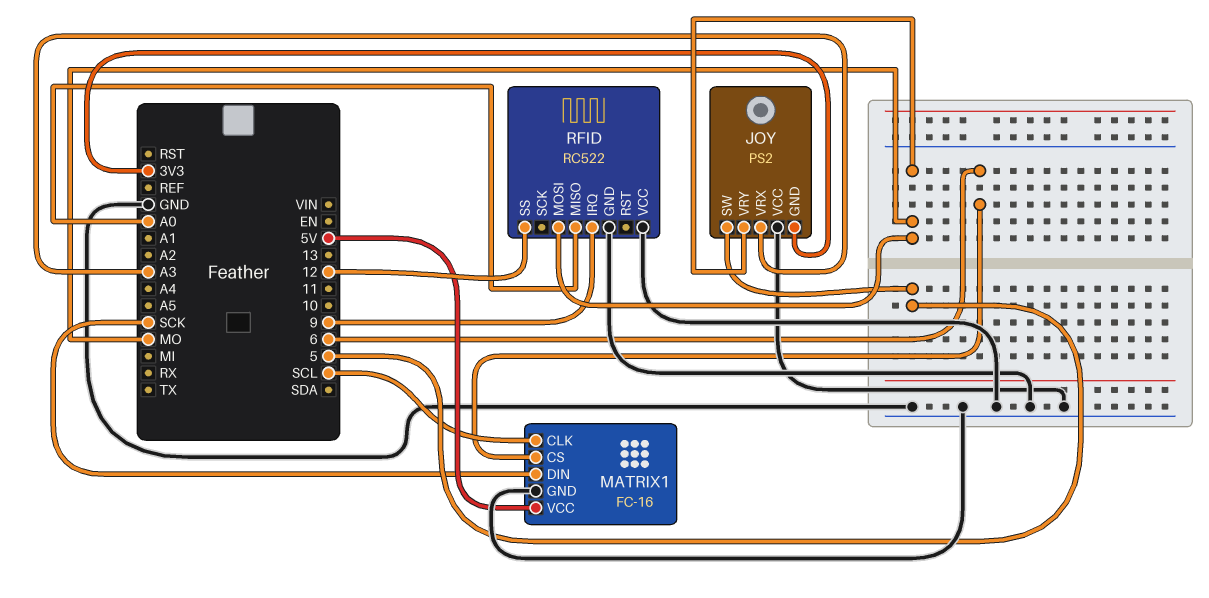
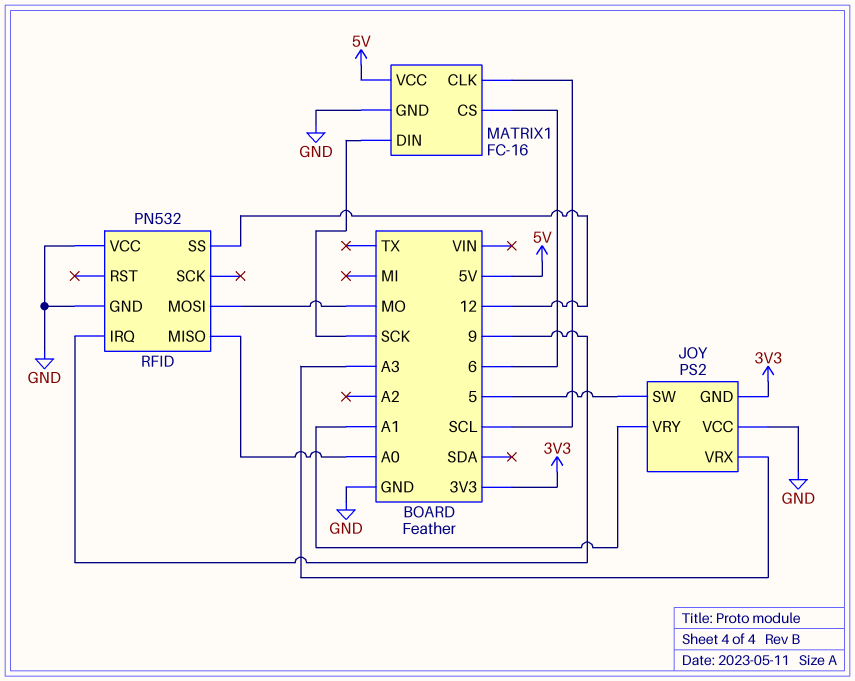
JOY pin VRY: MO -> A1
RFID: RC522 -> PN532

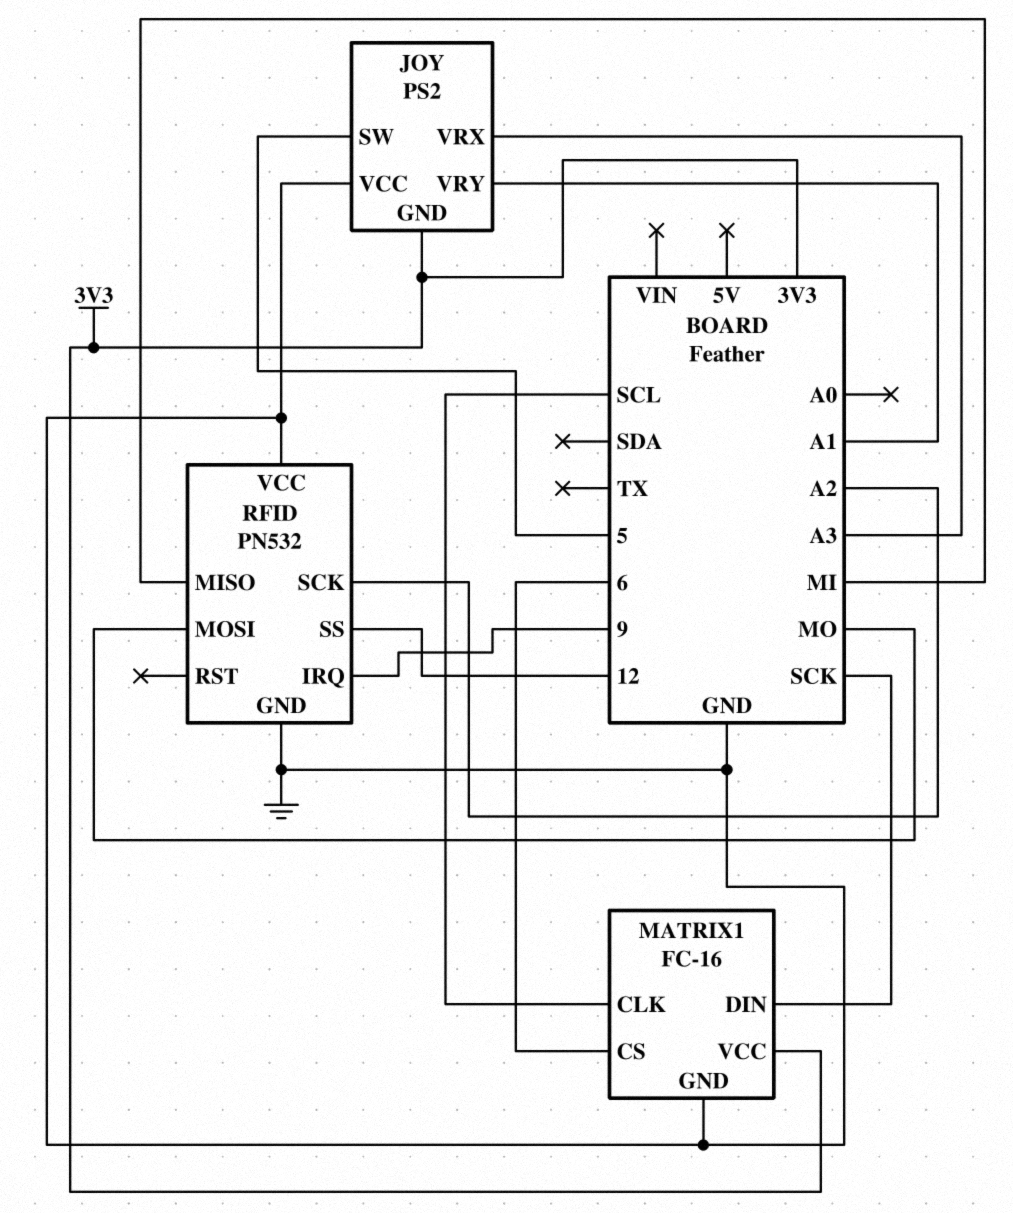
MATRIX1 pin VCC: 5V -> 3V3
RFID pin MISO: A0 -> MI
RFID pin SCK: none -> A2

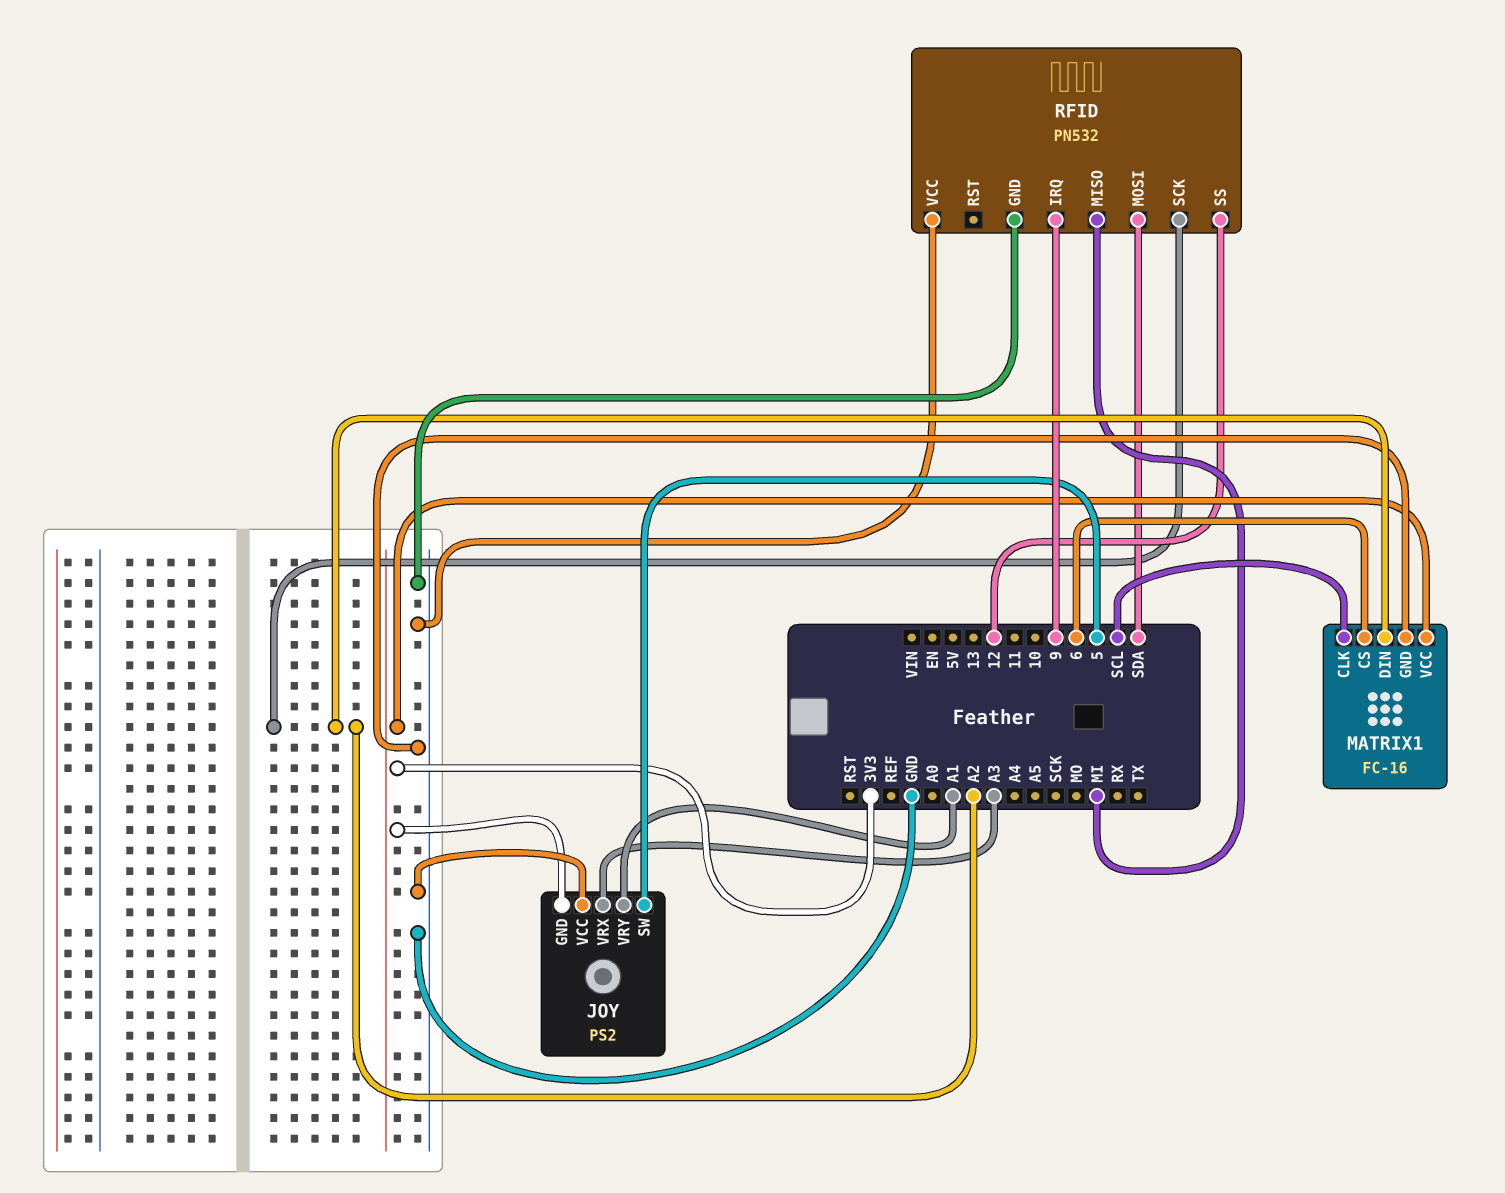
MATRIX1 pin DIN: SCK -> A2
RFID pin MOSI: MO -> SDA

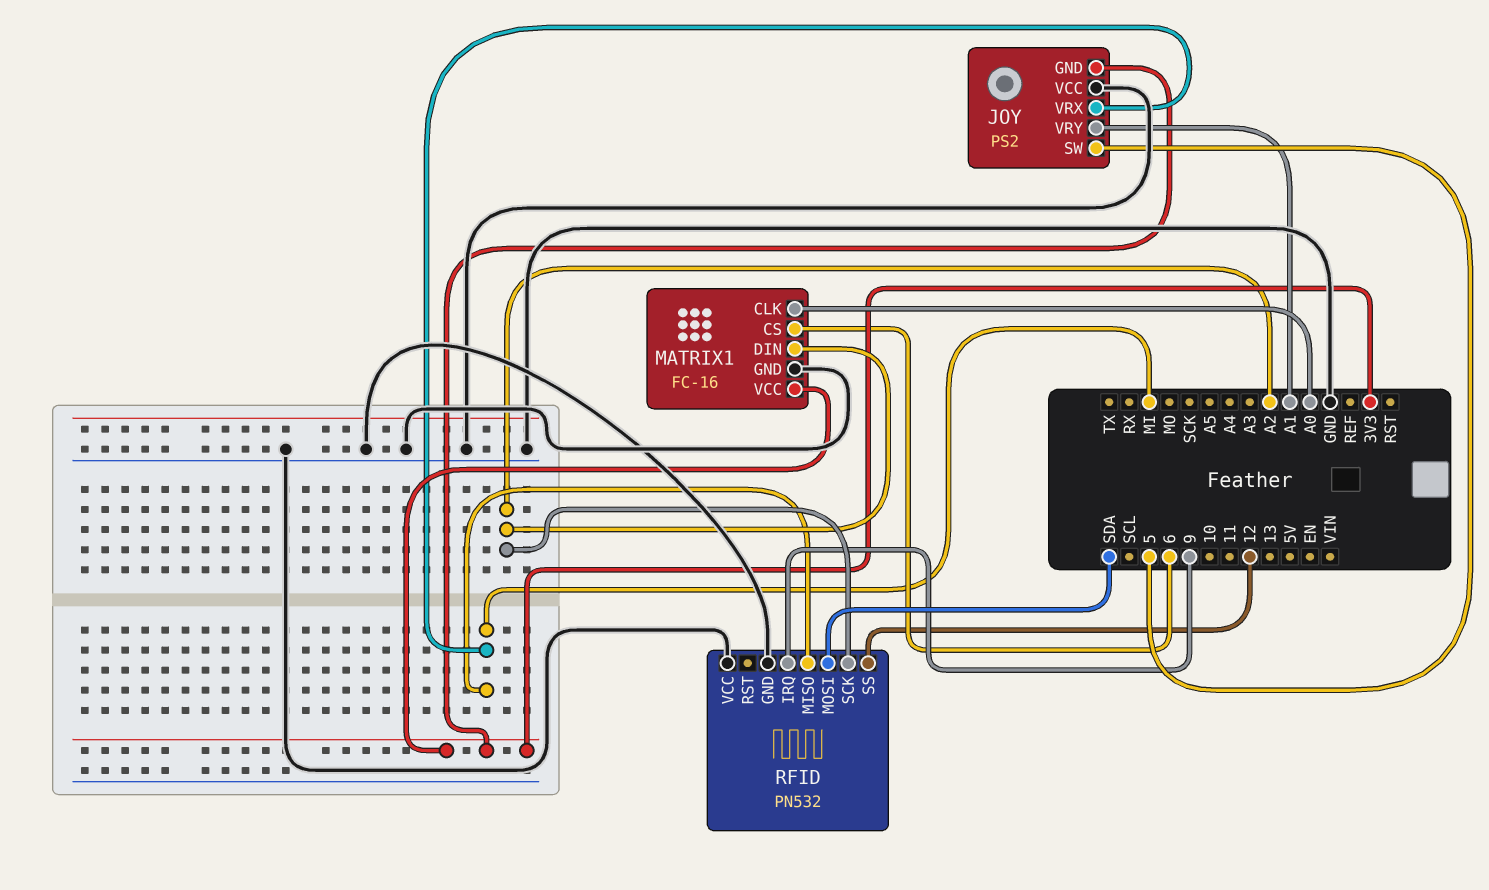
JOY pin VRX: A3 -> MI
MATRIX1 pin CLK: SCL -> A0

